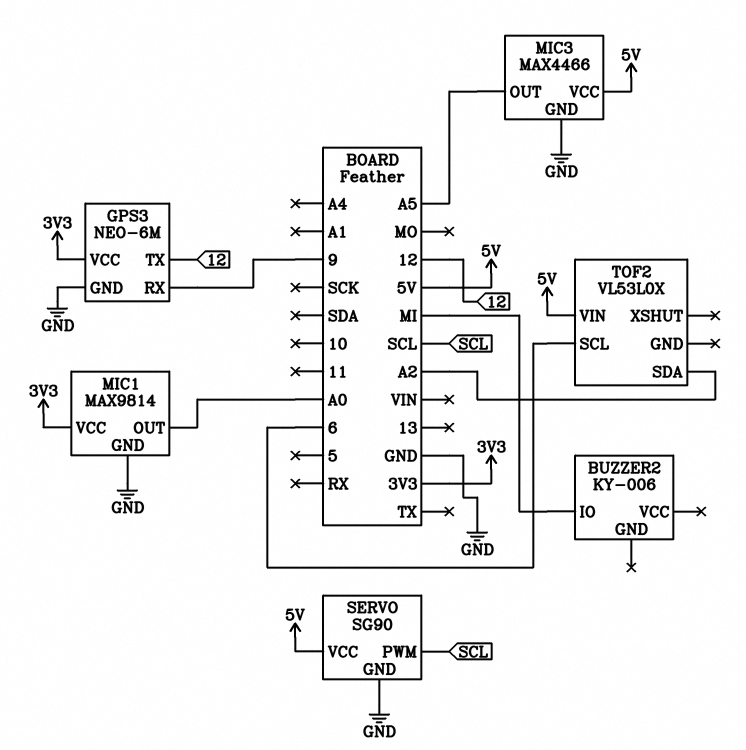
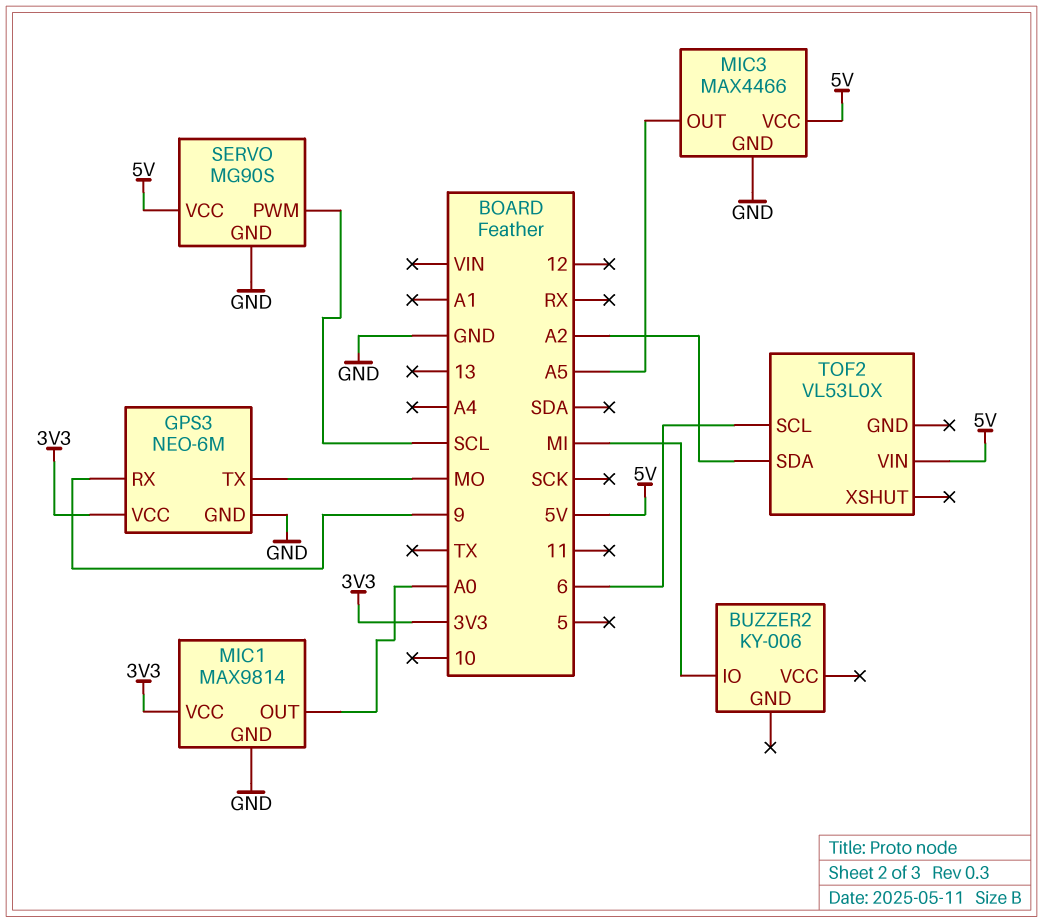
GPS3 pin TX: 12 -> MO
SERVO: SG90 -> MG90S

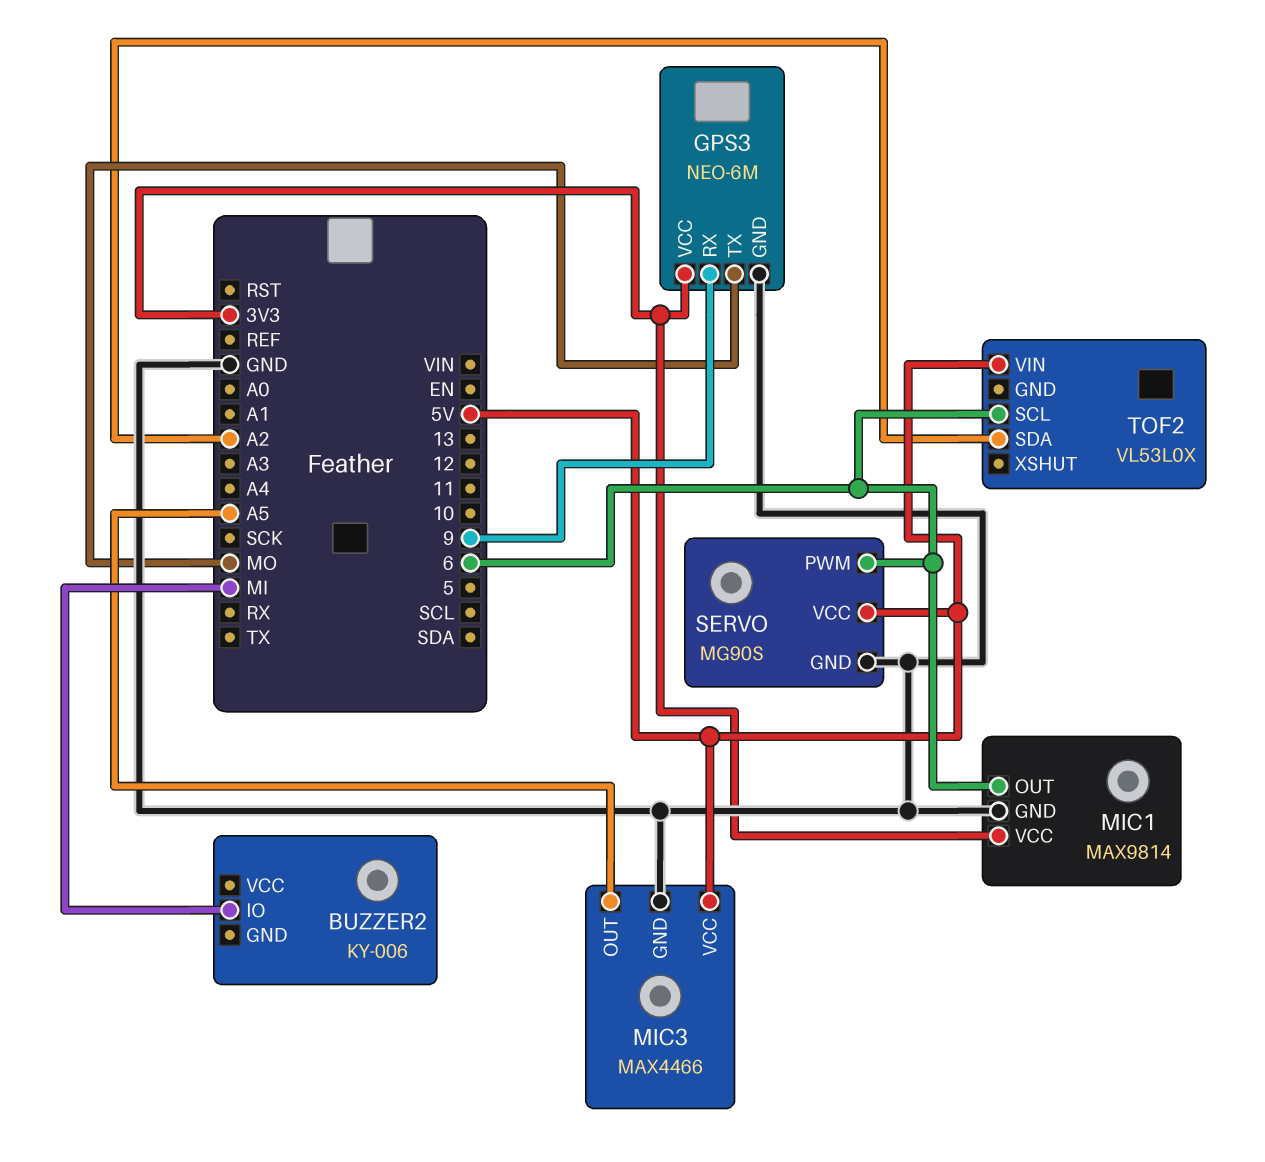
MIC1 pin OUT: A0 -> 6
SERVO pin PWM: SCL -> 6

